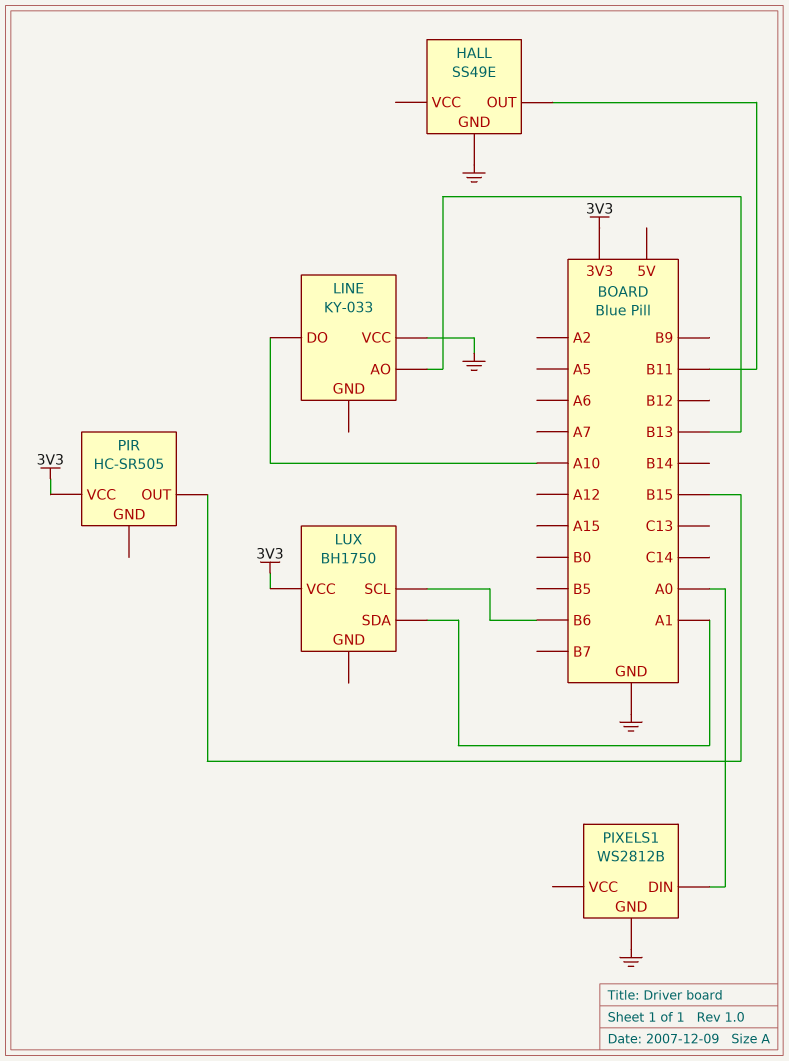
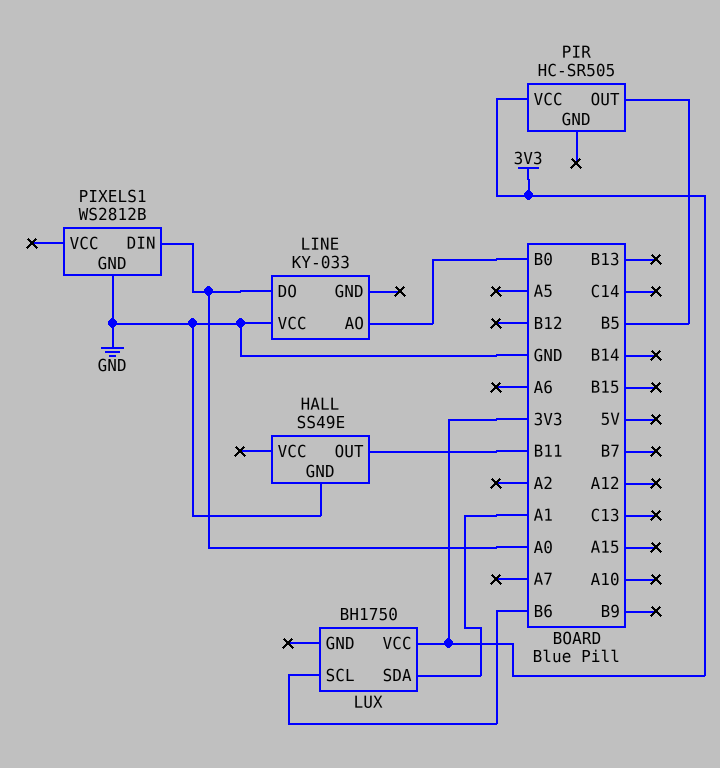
LINE pin AO: B13 -> B0
LINE pin DO: A10 -> A0
PIR pin OUT: B15 -> B5

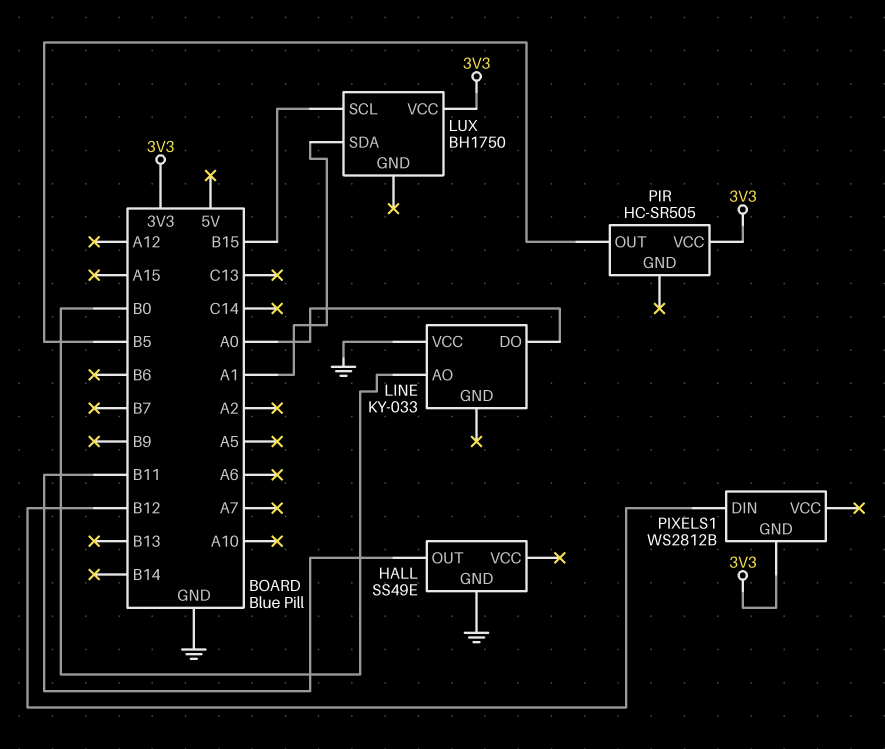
LUX pin SCL: B6 -> B15
PIXELS1 pin DIN: A0 -> B12
PIXELS1 pin GND: GND -> 3V3

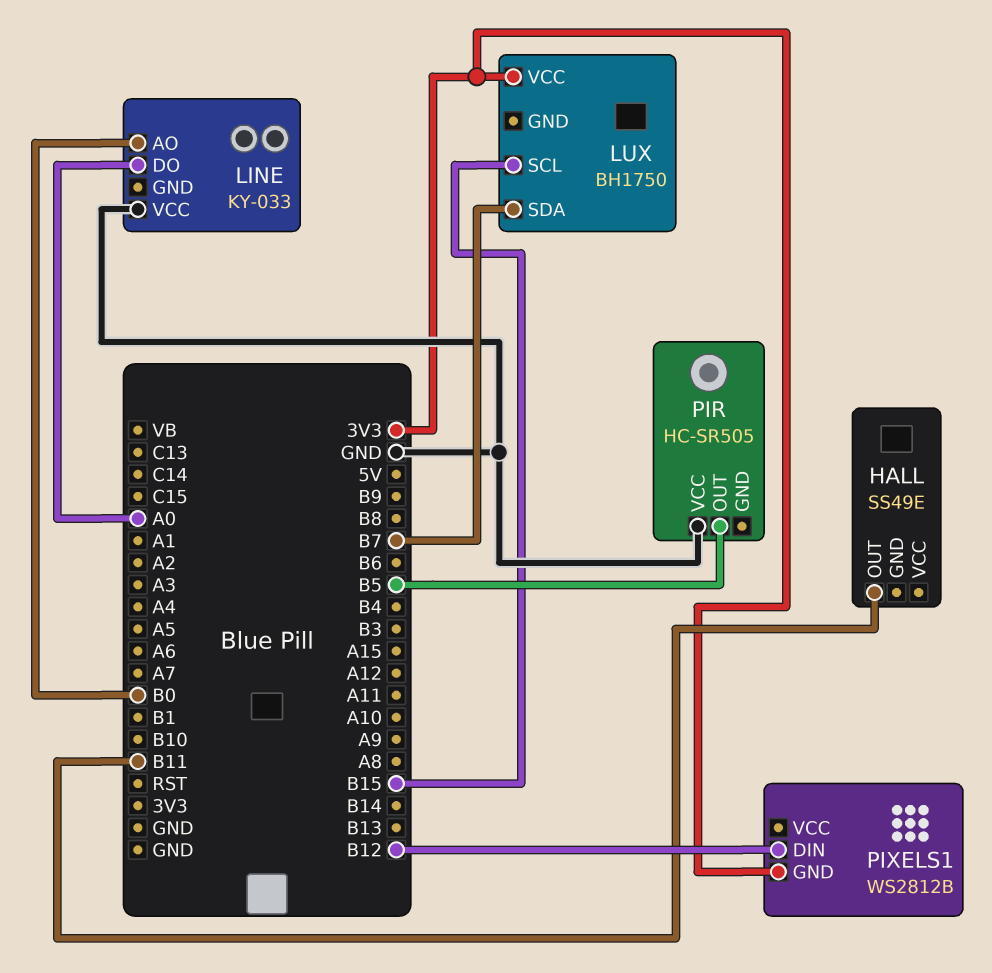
HALL pin GND: GND -> none
LUX pin SDA: A1 -> B7
PIR pin VCC: 3V3 -> GND

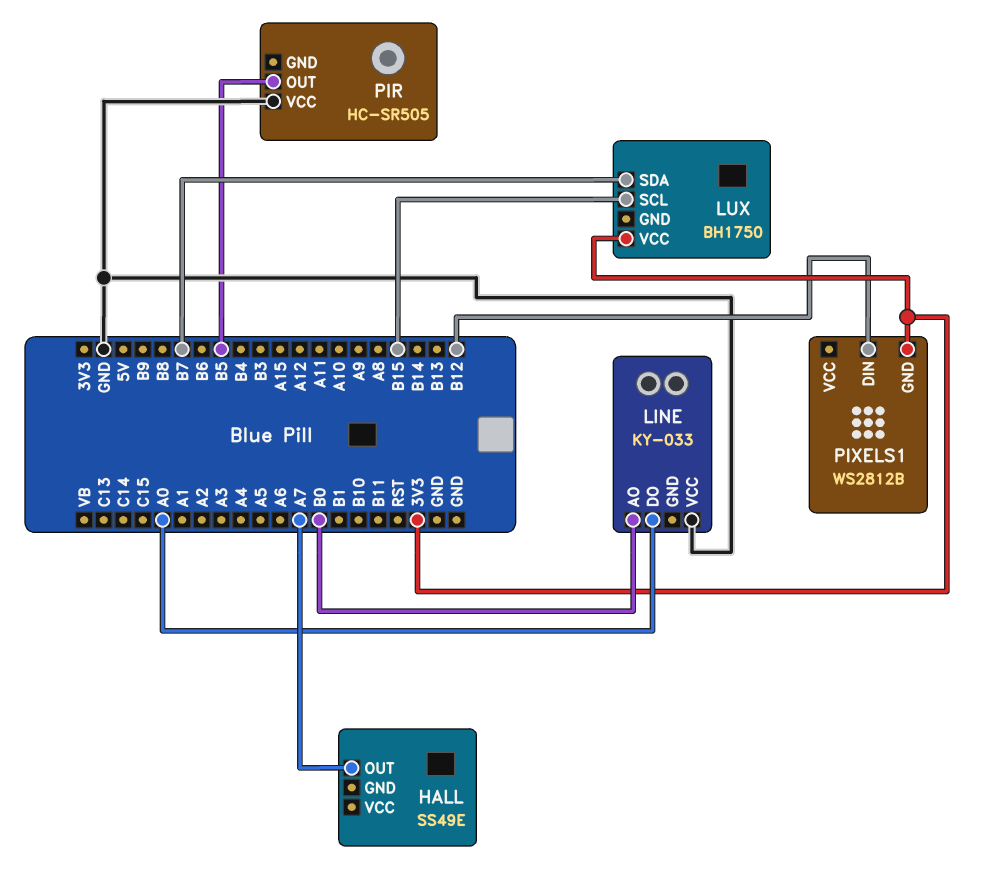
HALL pin OUT: B11 -> A7

